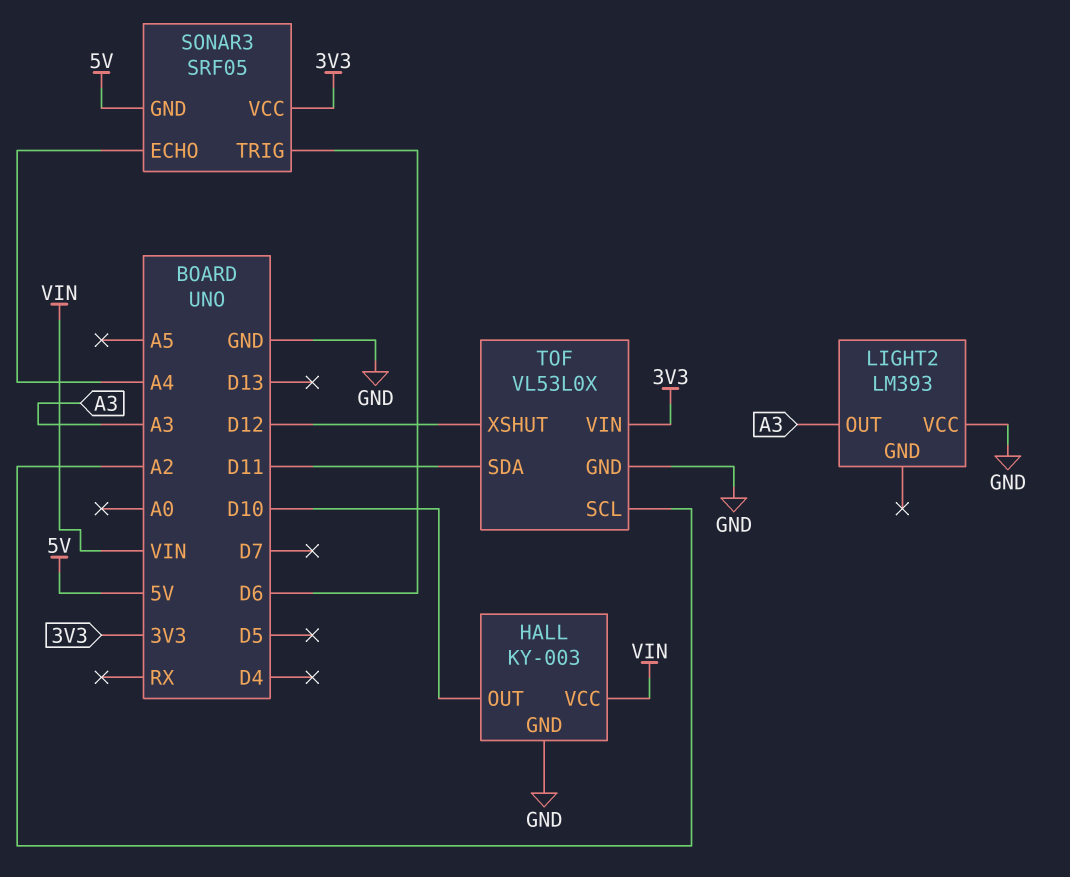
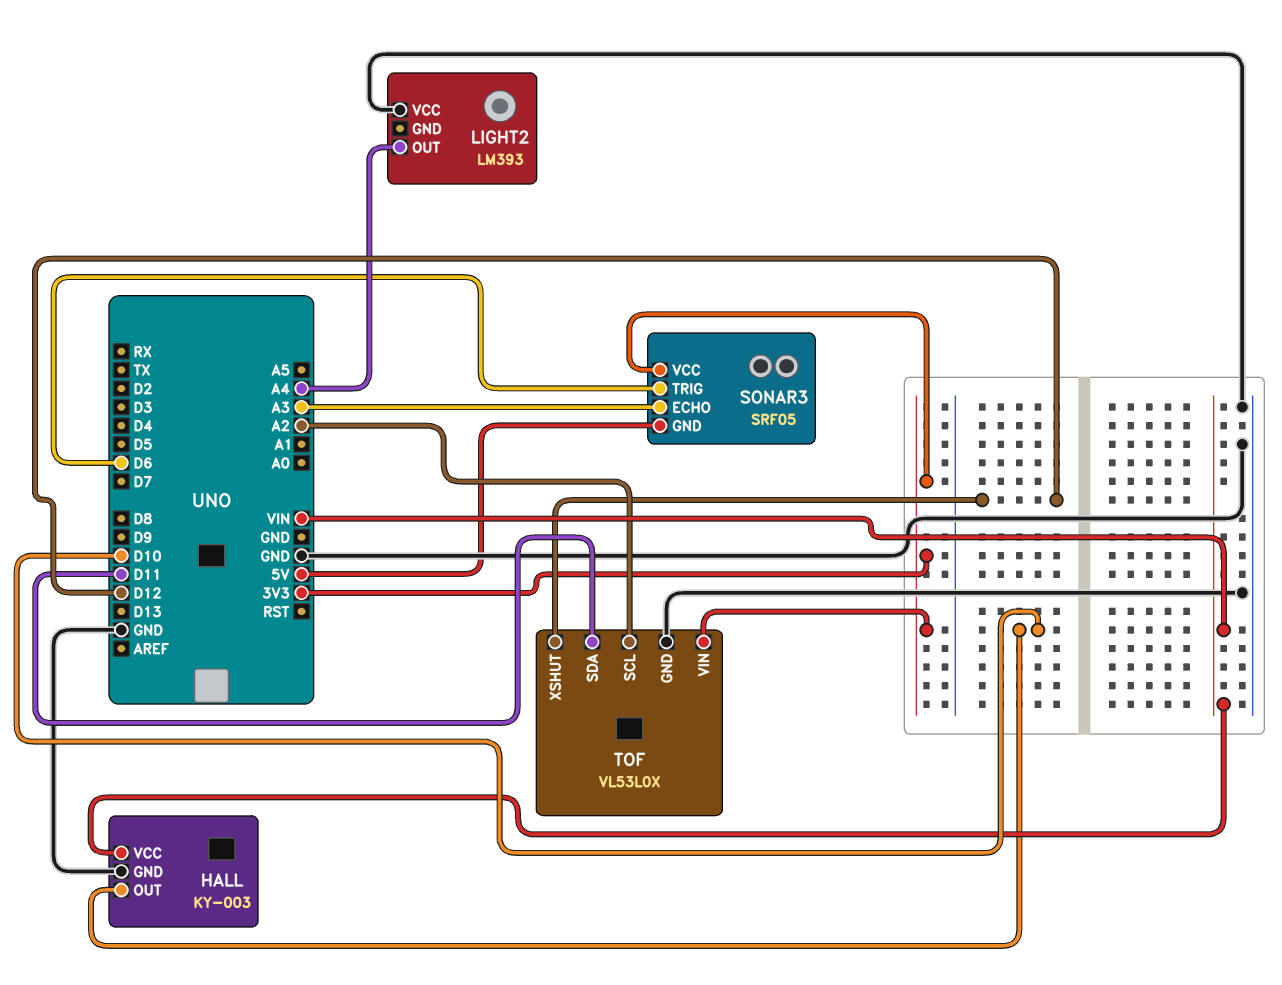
LIGHT2 pin OUT: A3 -> A4
SONAR3 pin ECHO: A4 -> A3

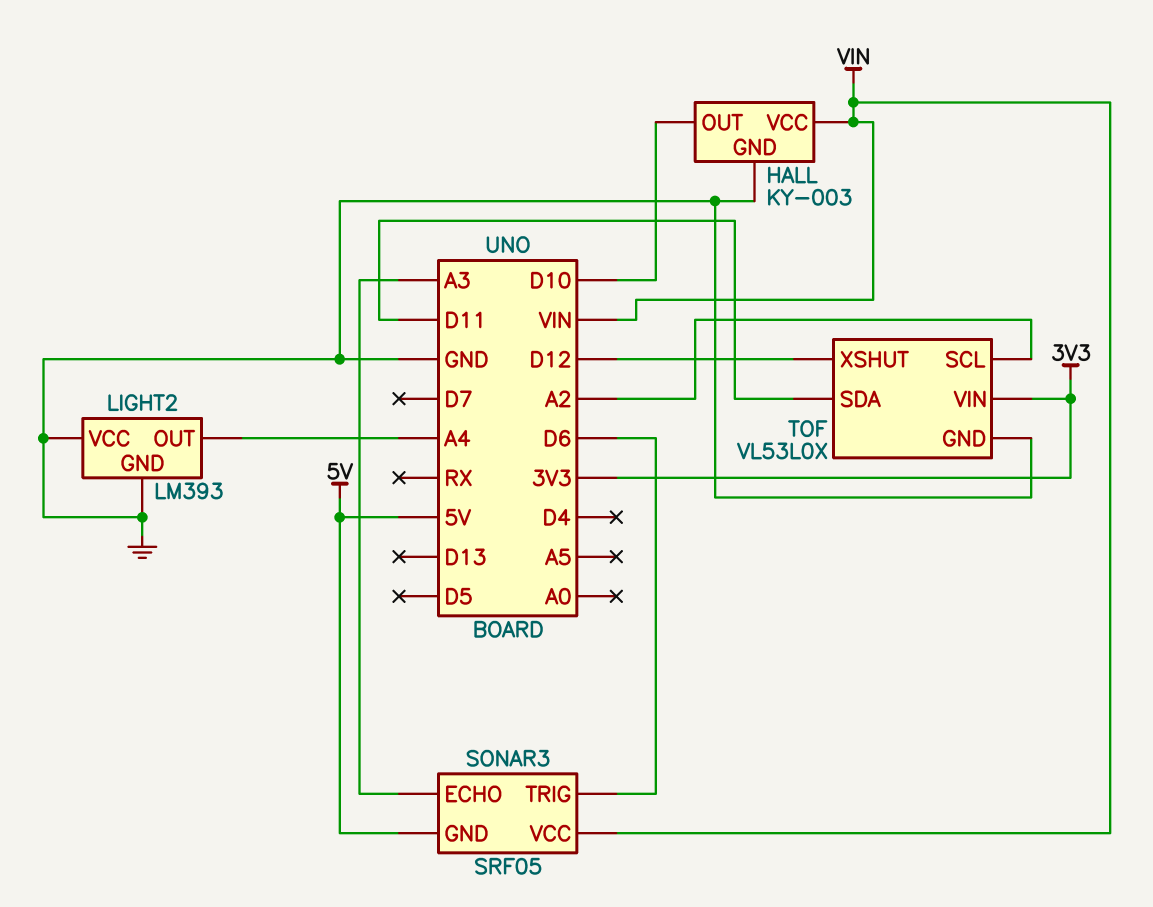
LIGHT2 pin GND: none -> GND
SONAR3 pin VCC: 3V3 -> VIN

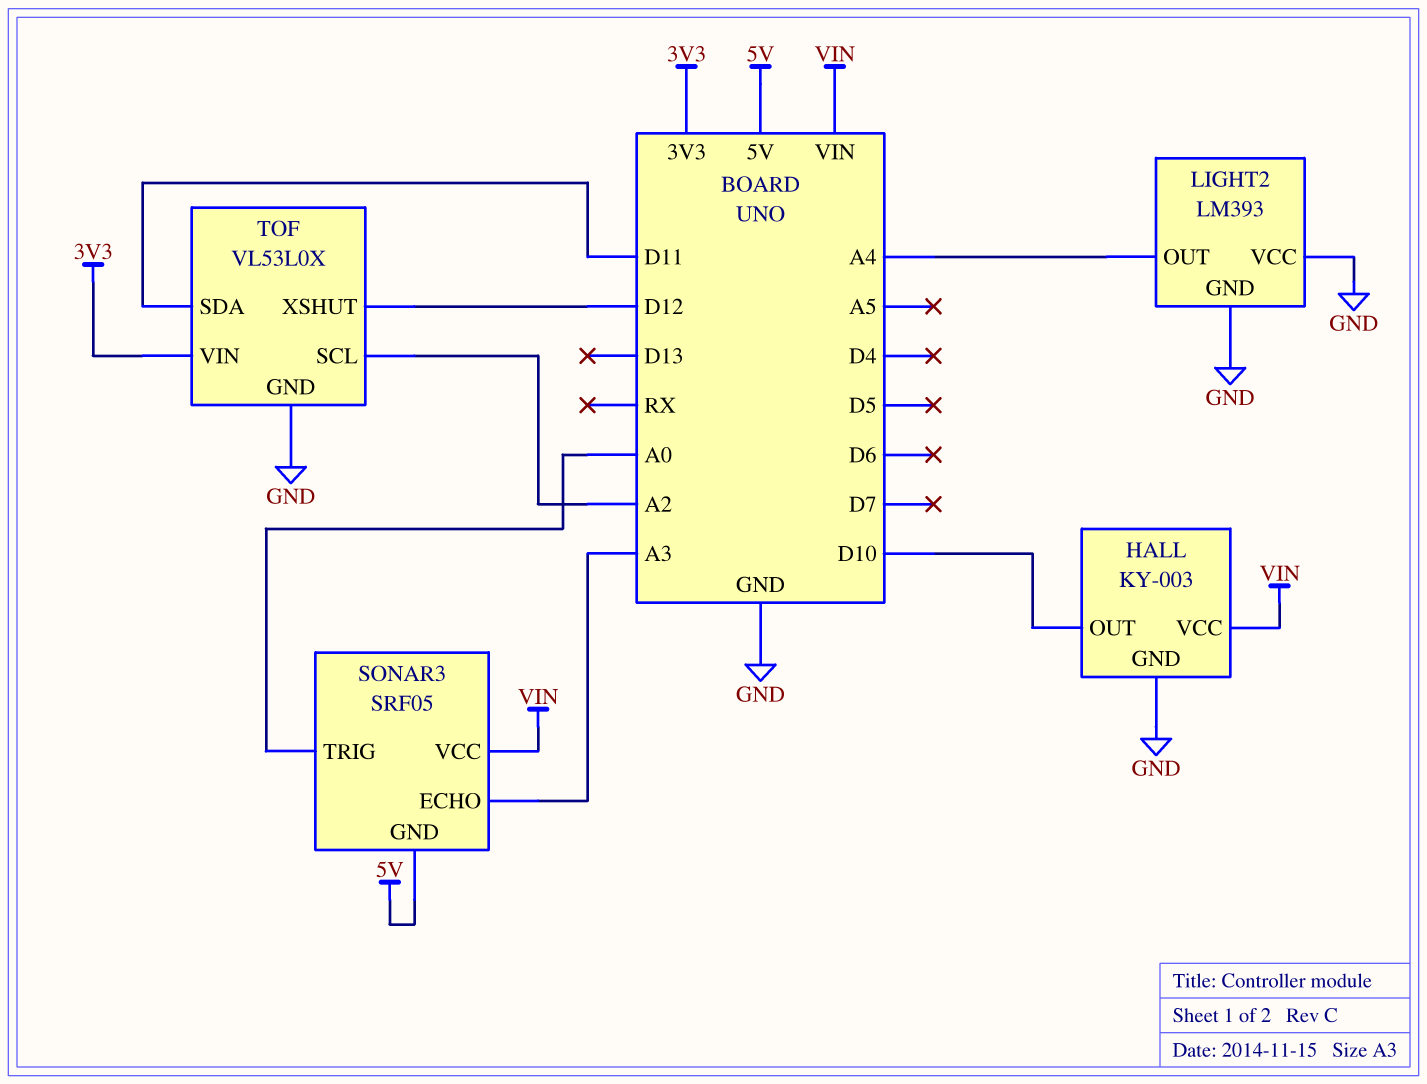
SONAR3 pin TRIG: D6 -> A0

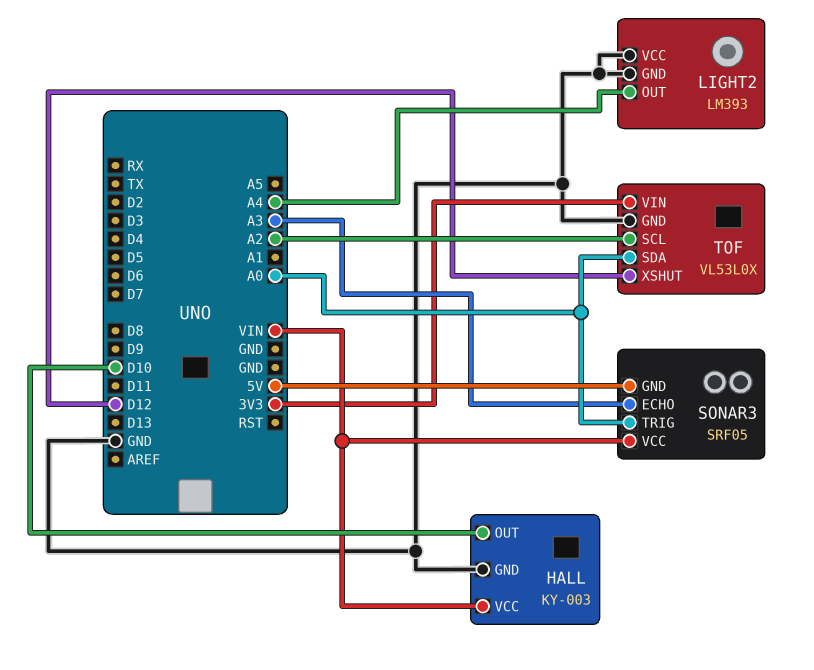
TOF pin SDA: D11 -> A0

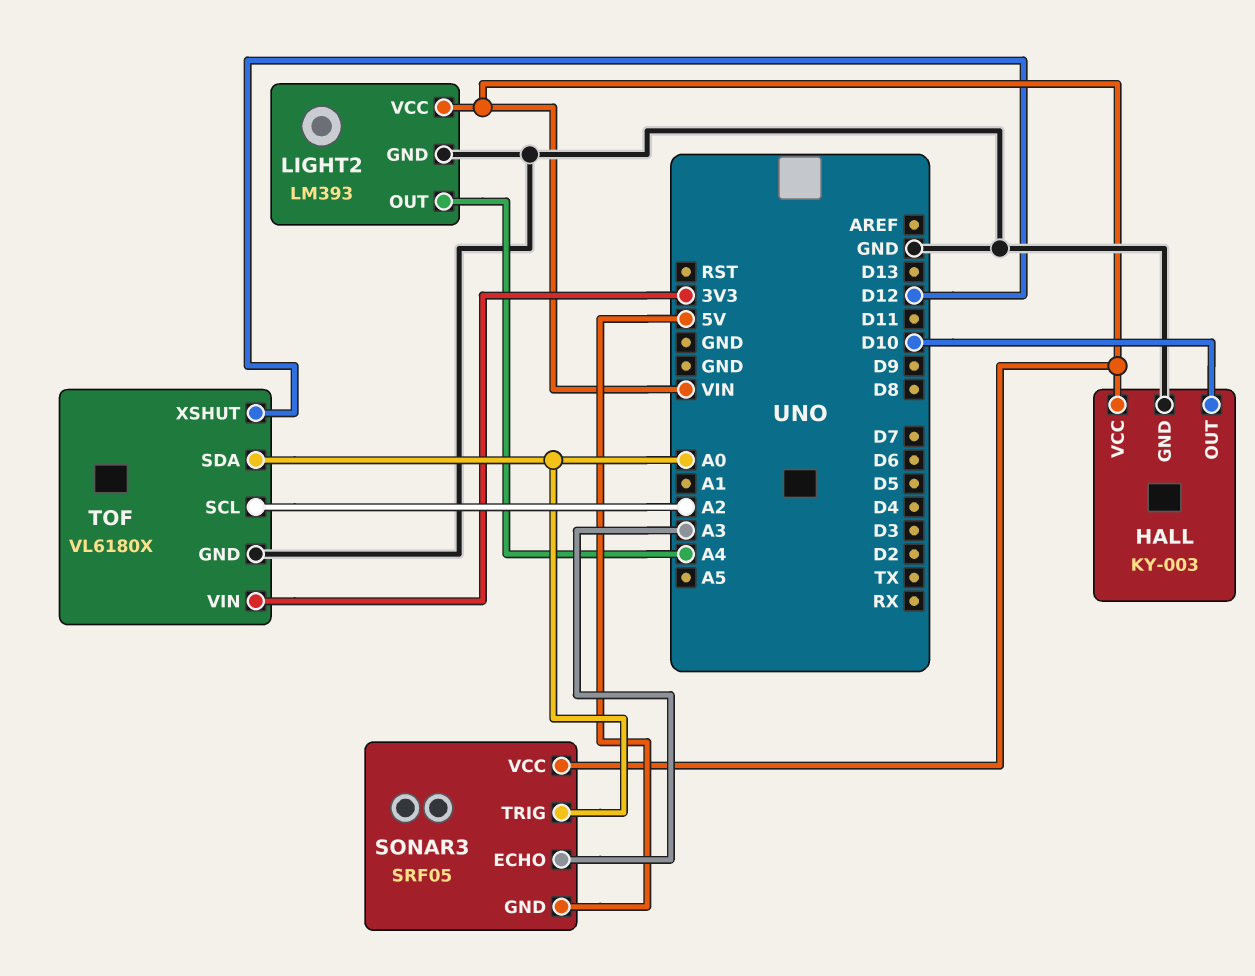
LIGHT2 pin VCC: GND -> VIN
TOF: VL53L0X -> VL6180X

